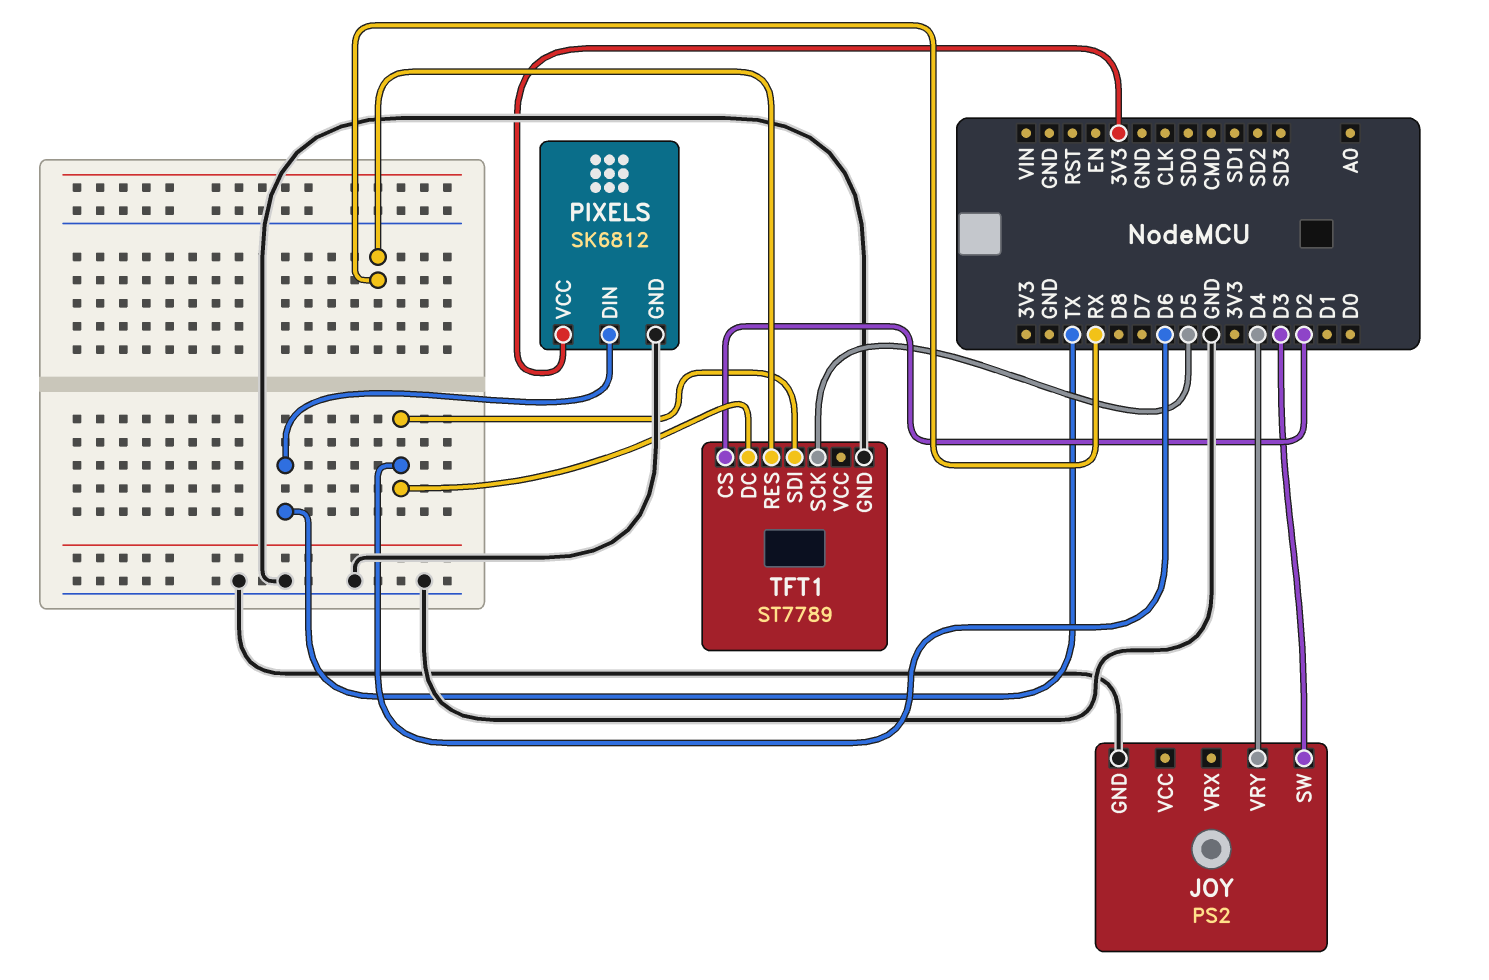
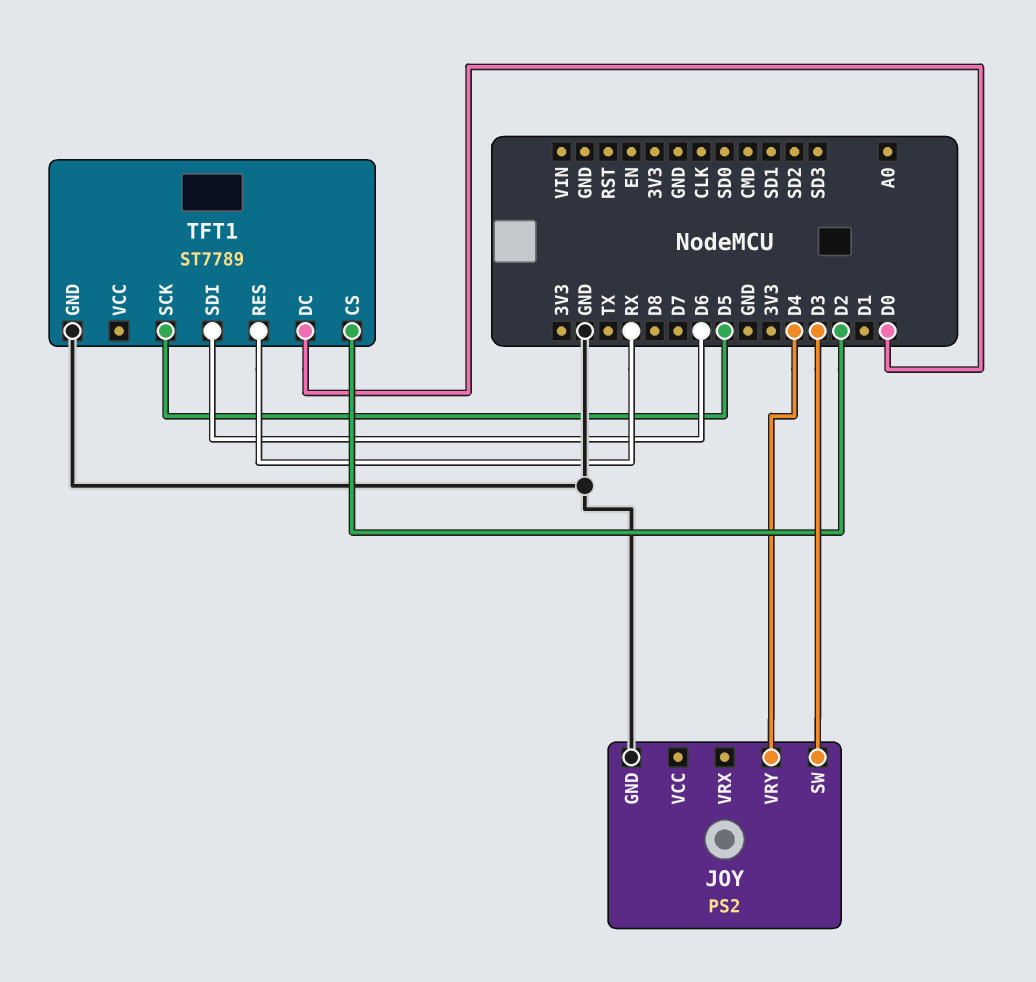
PIXELS: SK6812 -> none
PIXELS pin DIN: TX -> none
PIXELS pin GND: GND -> none
PIXELS pin VCC: 3V3 -> none
TFT1 pin DC: D6 -> D0

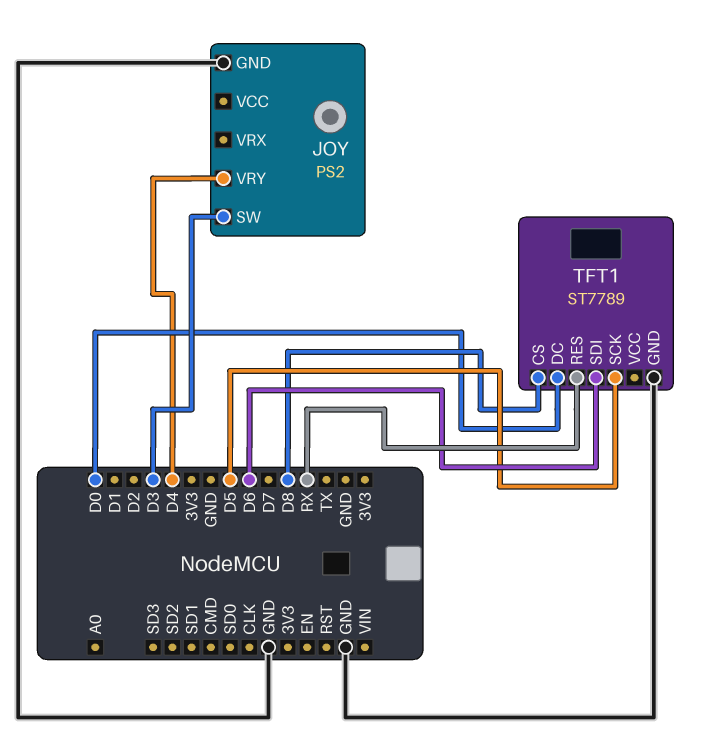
TFT1 pin CS: D2 -> D8

